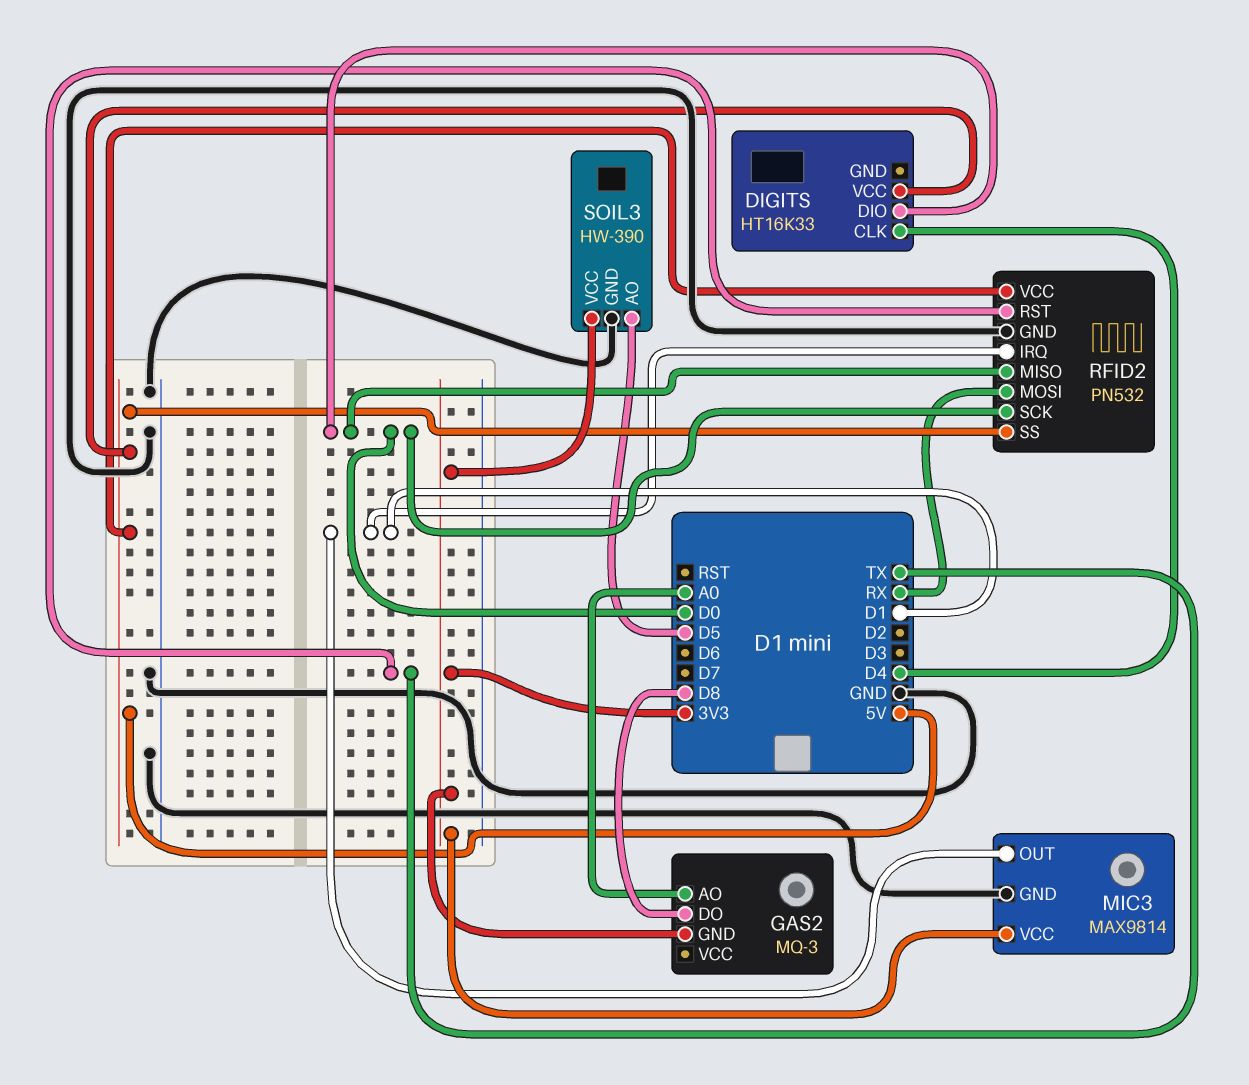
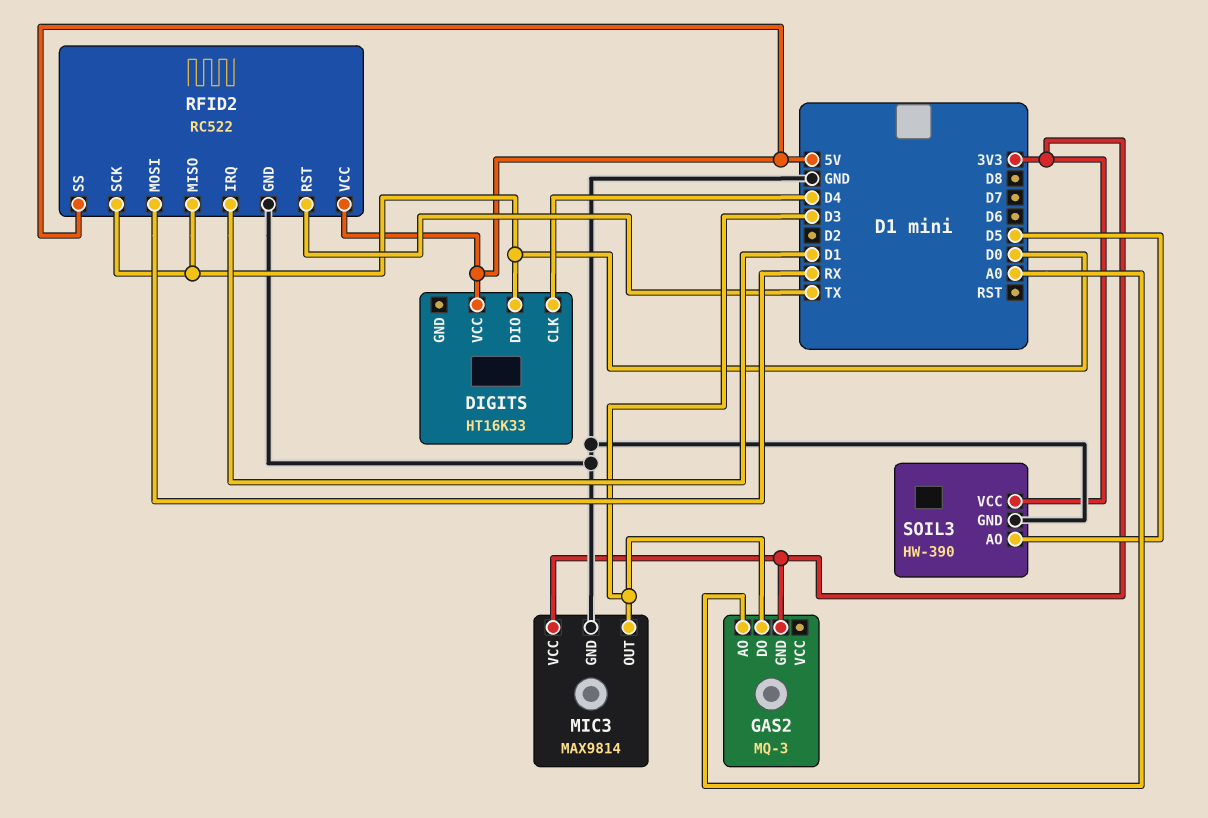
GAS2 pin DO: D8 -> D3
MIC3 pin OUT: D1 -> D3
RFID2: PN532 -> RC522

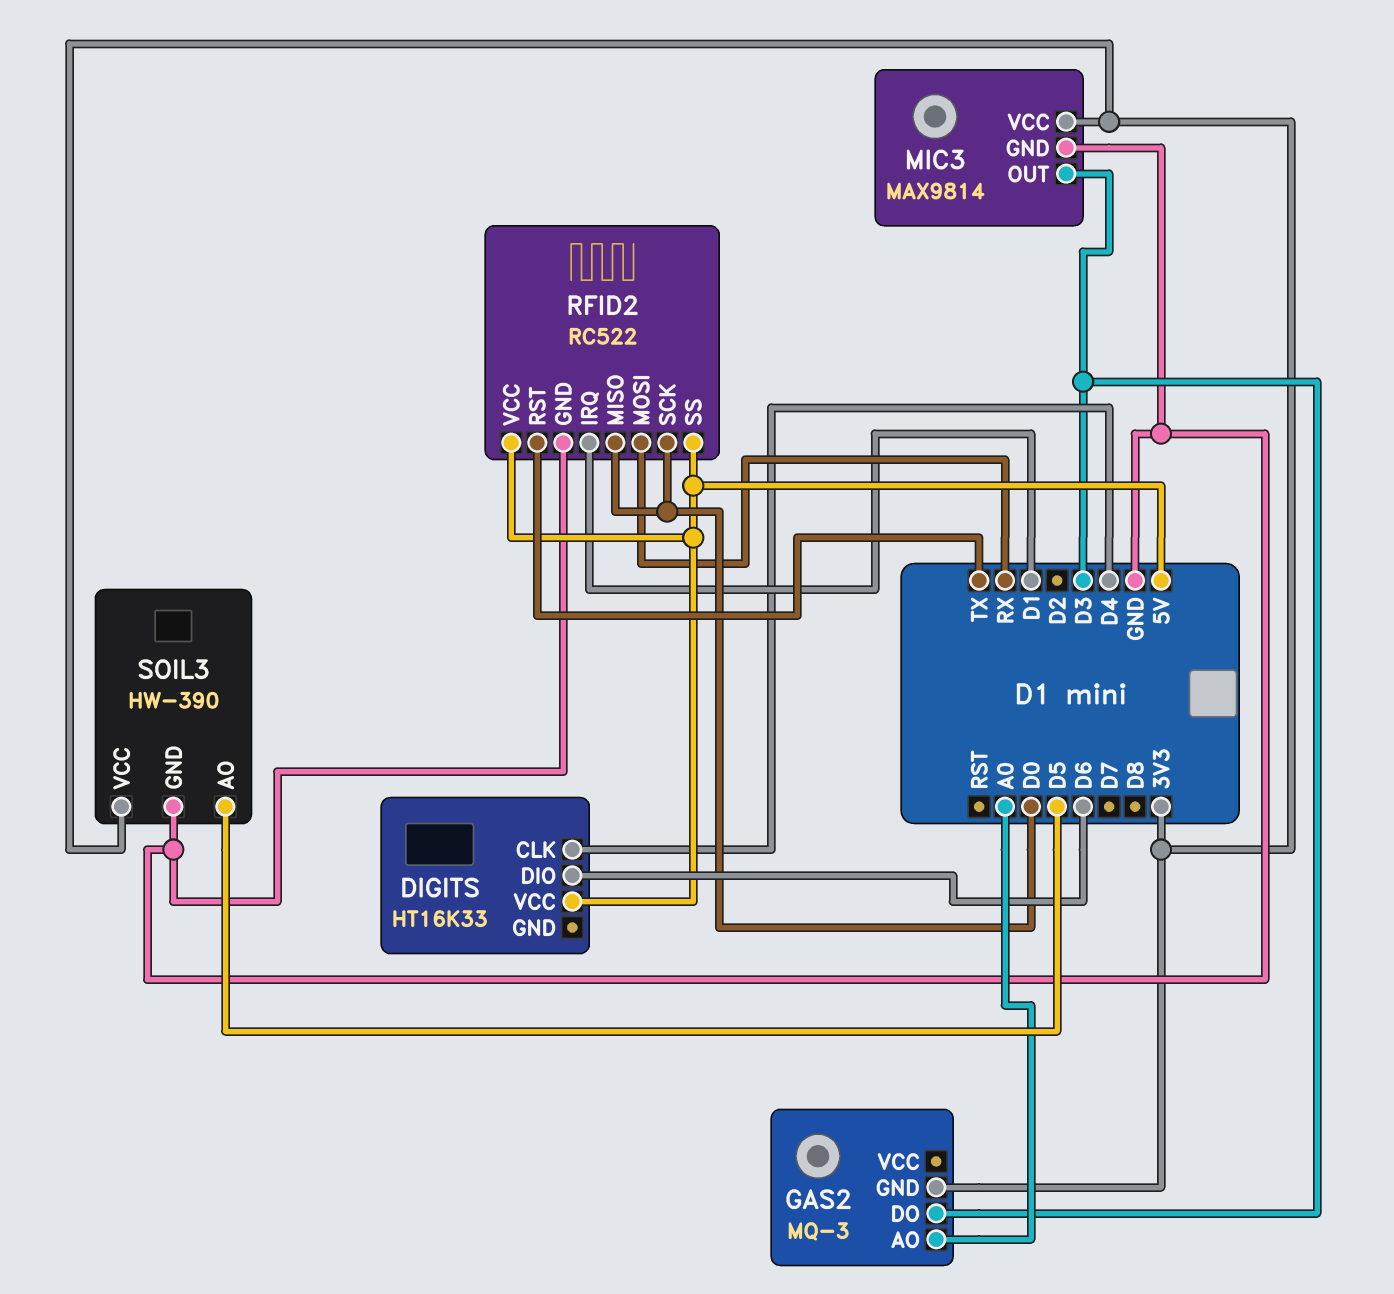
DIGITS pin DIO: D0 -> D6

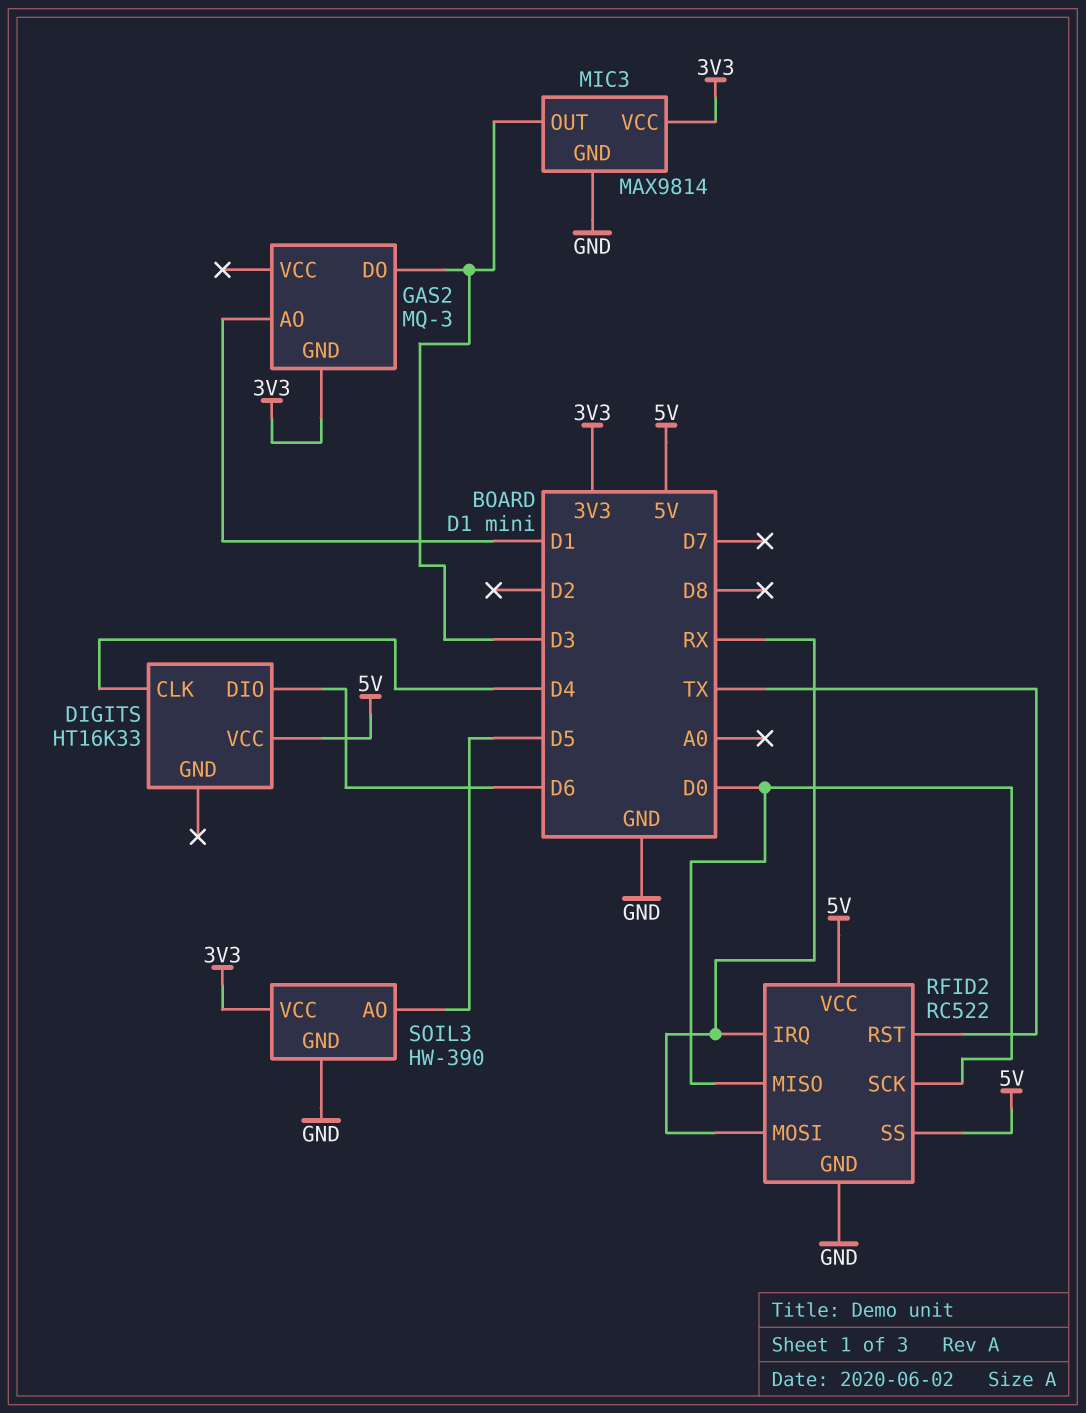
GAS2 pin AO: A0 -> D1
RFID2 pin IRQ: D1 -> RX

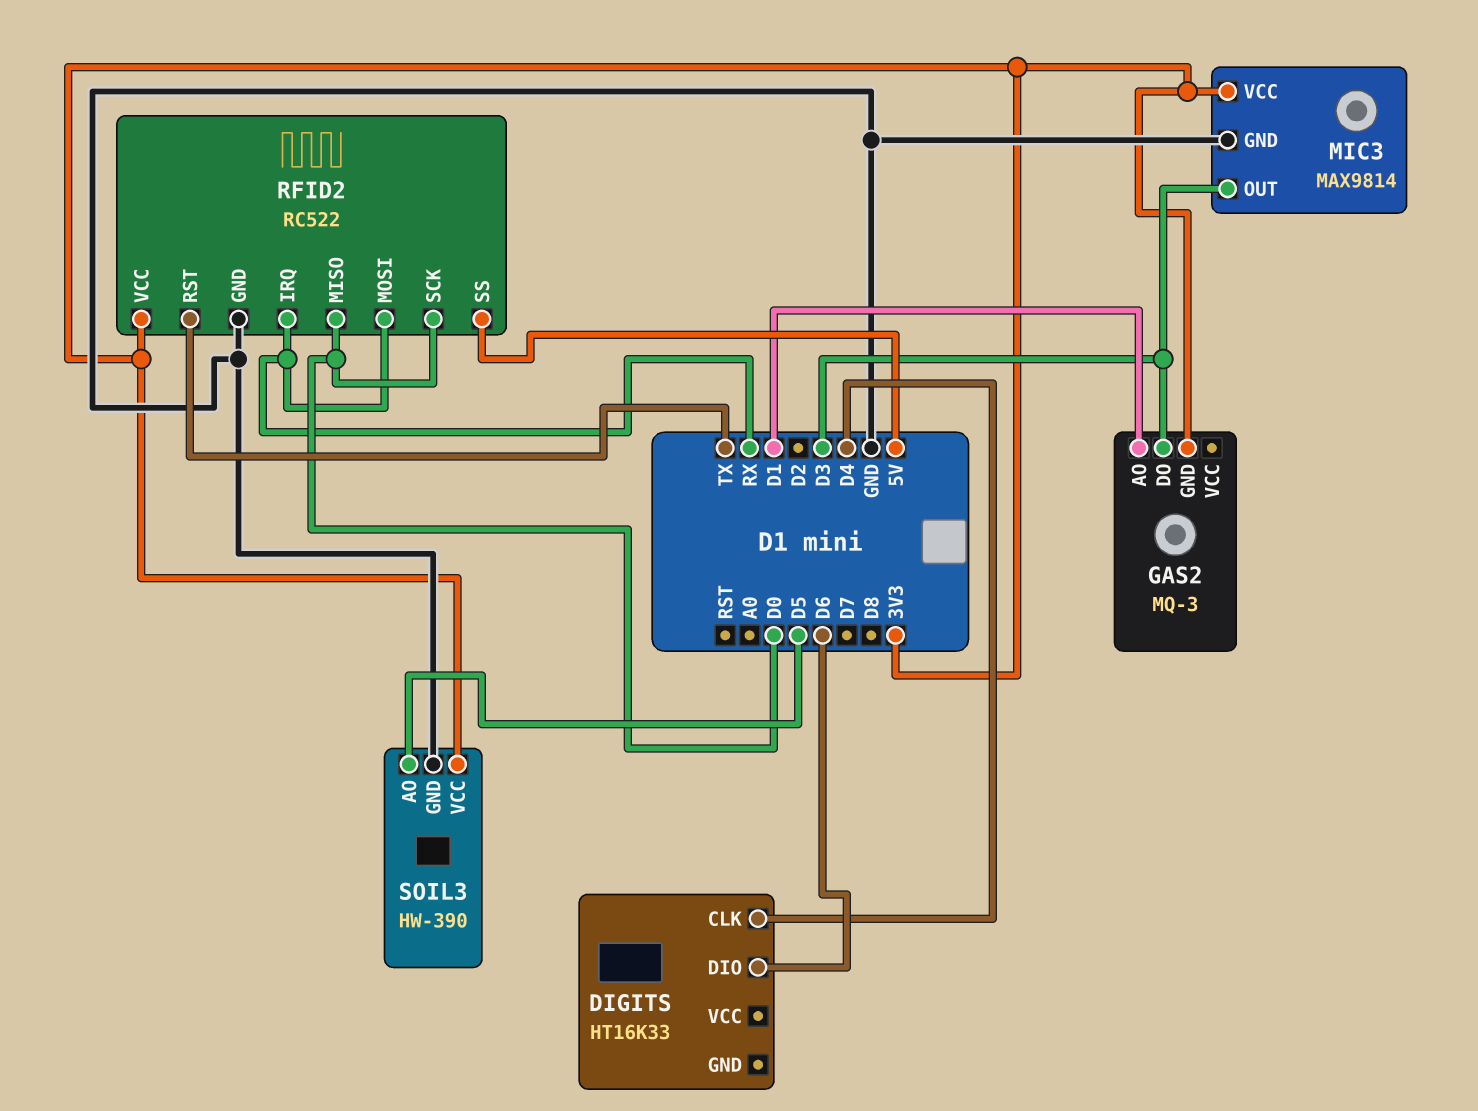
DIGITS pin VCC: 5V -> none
RFID2 pin VCC: 5V -> 3V3

